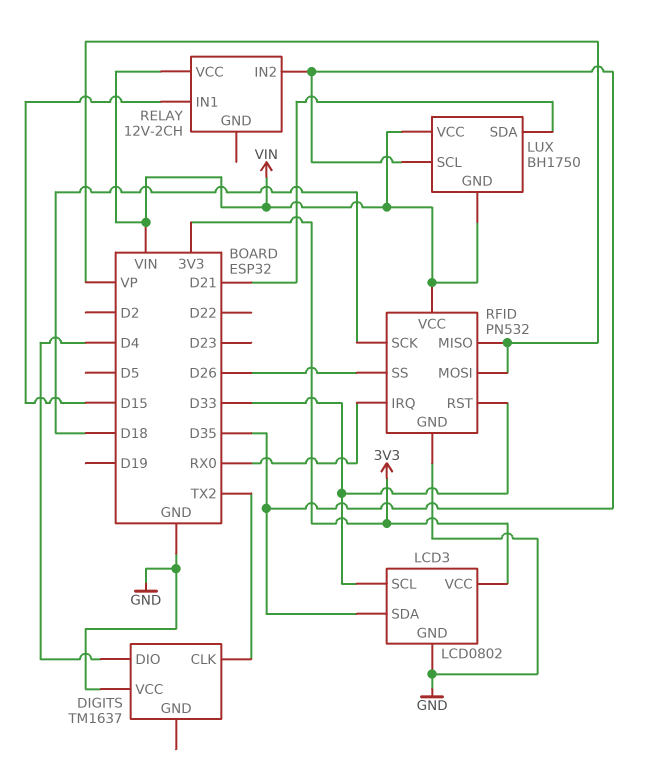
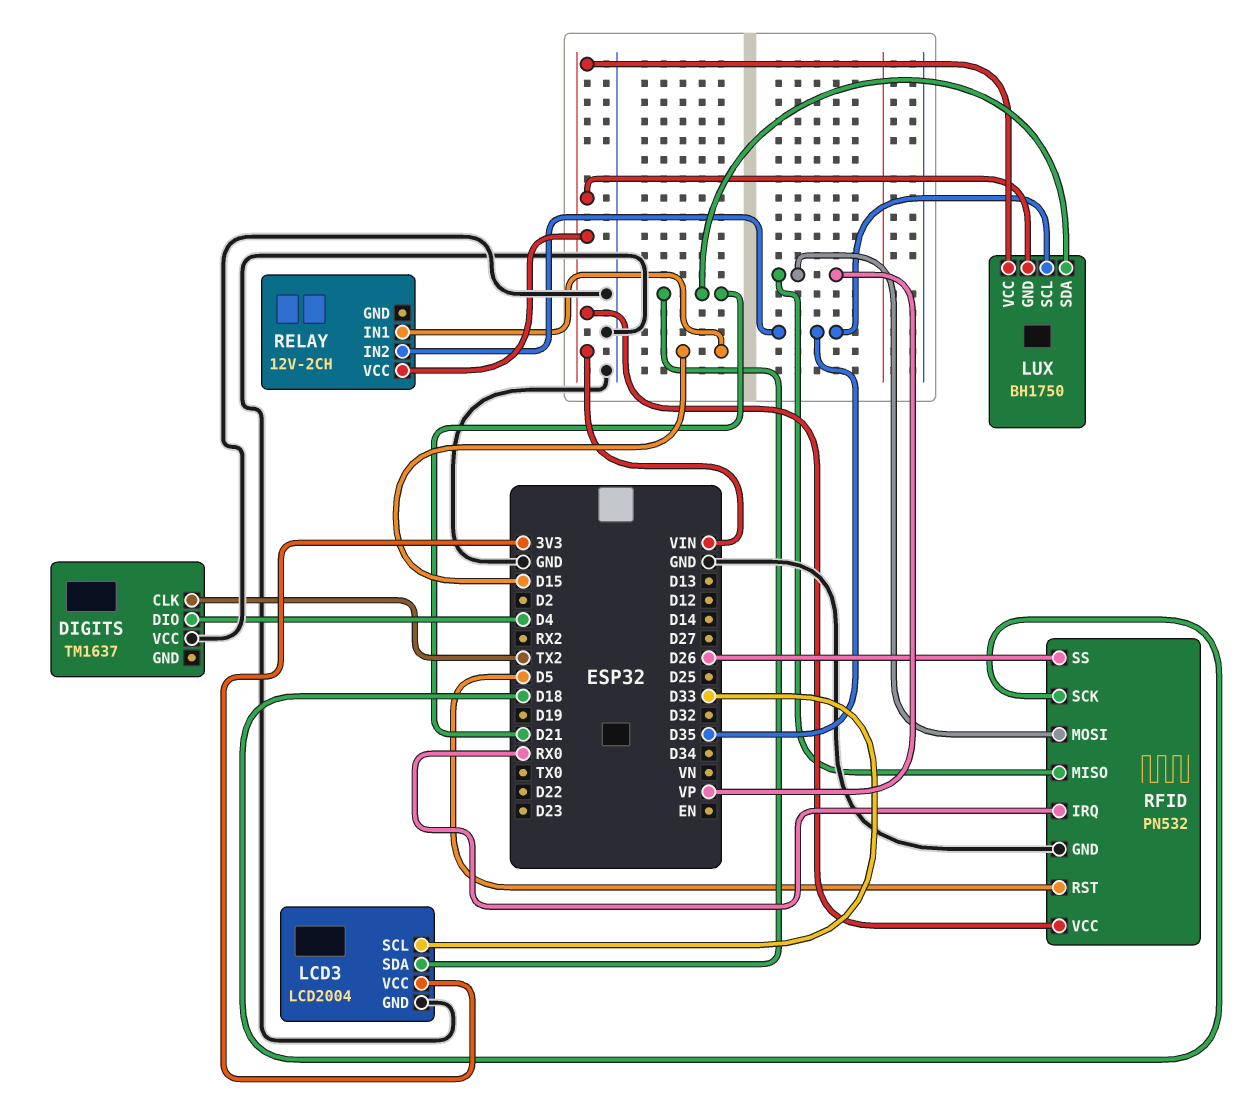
LCD3: LCD0802 -> LCD2004
LCD3 pin SDA: D35 -> D21
RFID pin RST: D33 -> D5

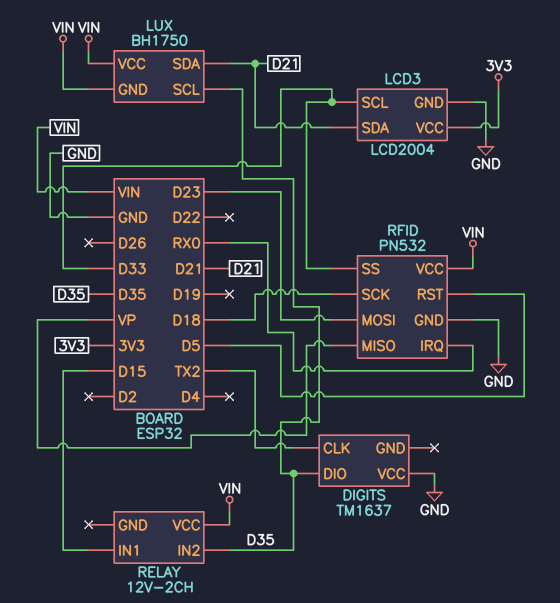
DIGITS pin DIO: D4 -> D35
RFID pin MOSI: VP -> D23
RFID pin SS: D26 -> D33

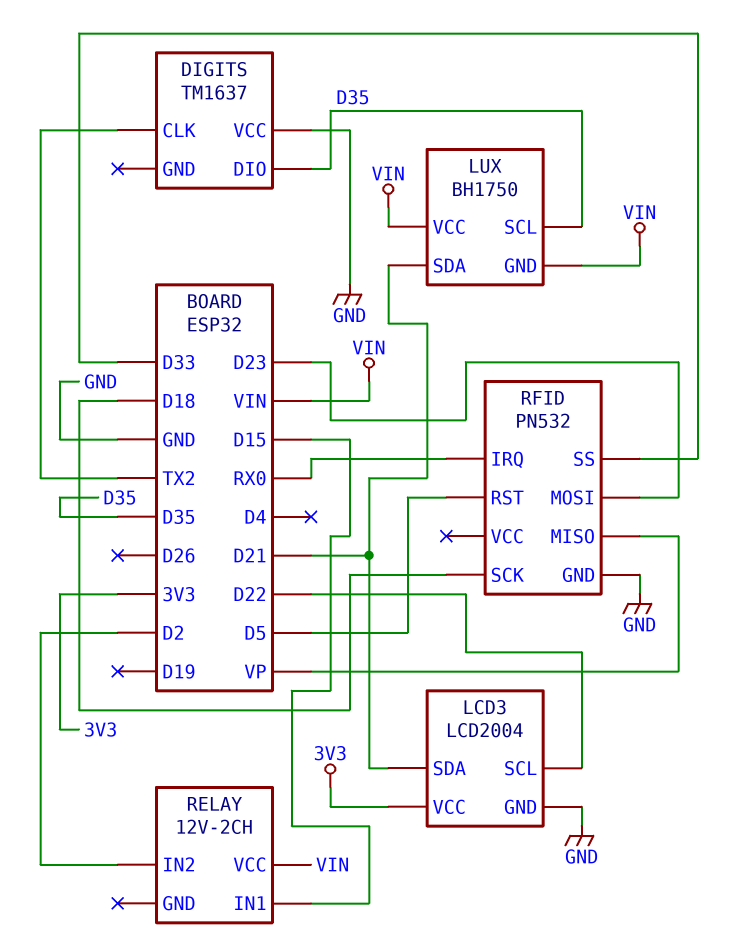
LCD3 pin SCL: D33 -> D22
RELAY pin IN2: D35 -> D2
RFID pin VCC: VIN -> none

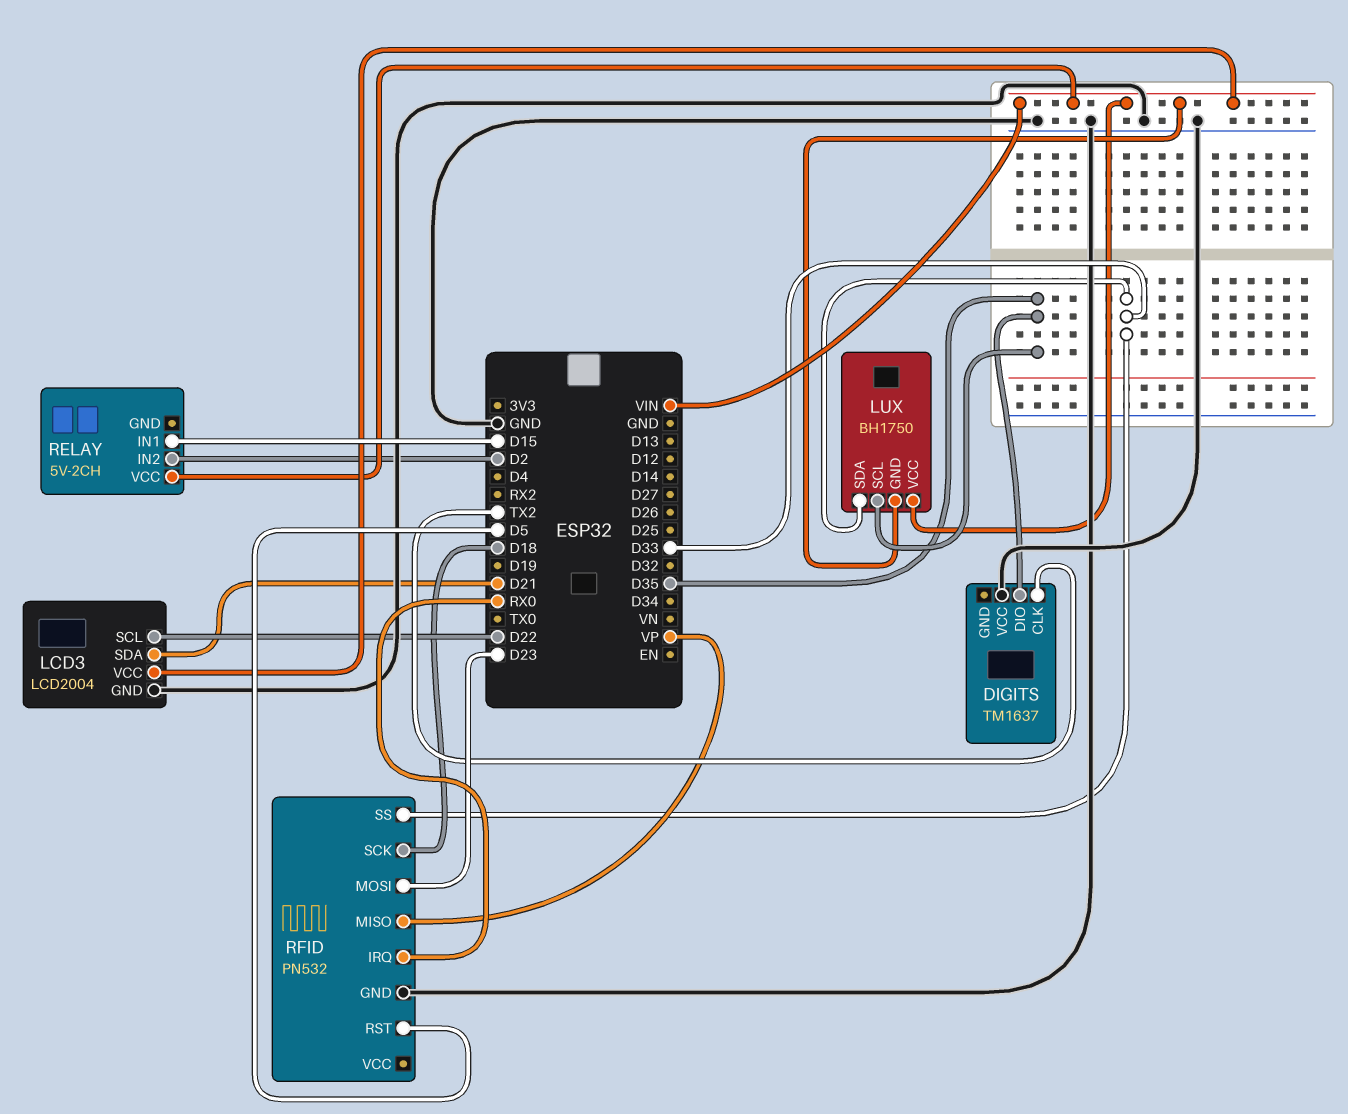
LCD3 pin VCC: 3V3 -> VIN
LUX pin SDA: D21 -> D33
RELAY: 12V-2CH -> 5V-2CH

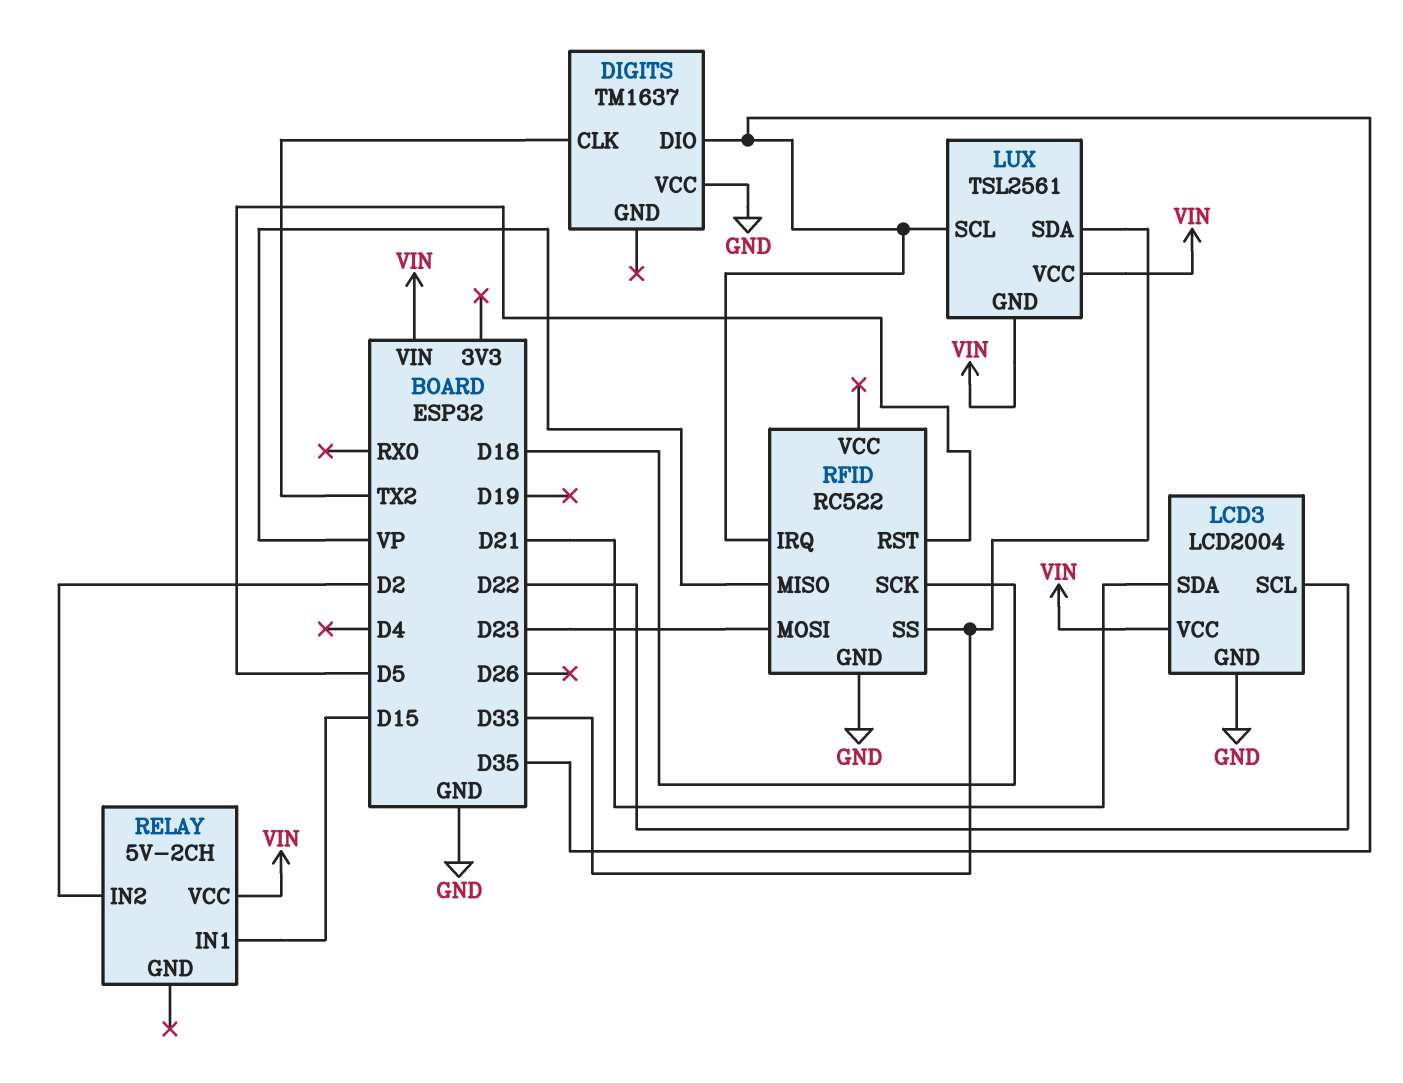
LUX: BH1750 -> TSL2561
RFID: PN532 -> RC522
RFID pin IRQ: RX0 -> D35

